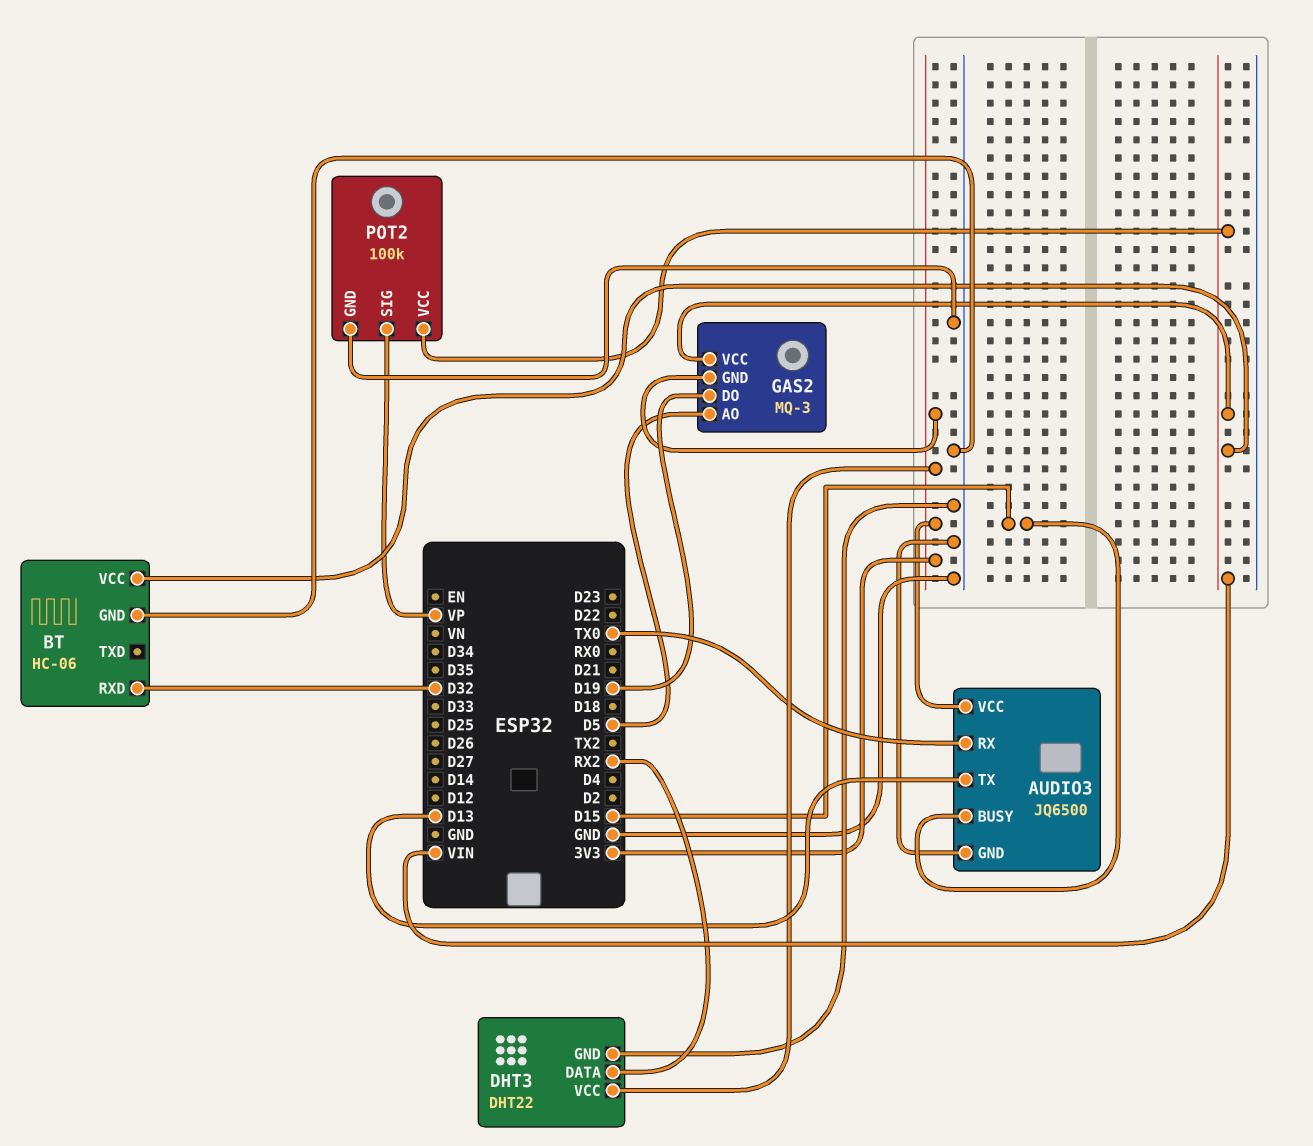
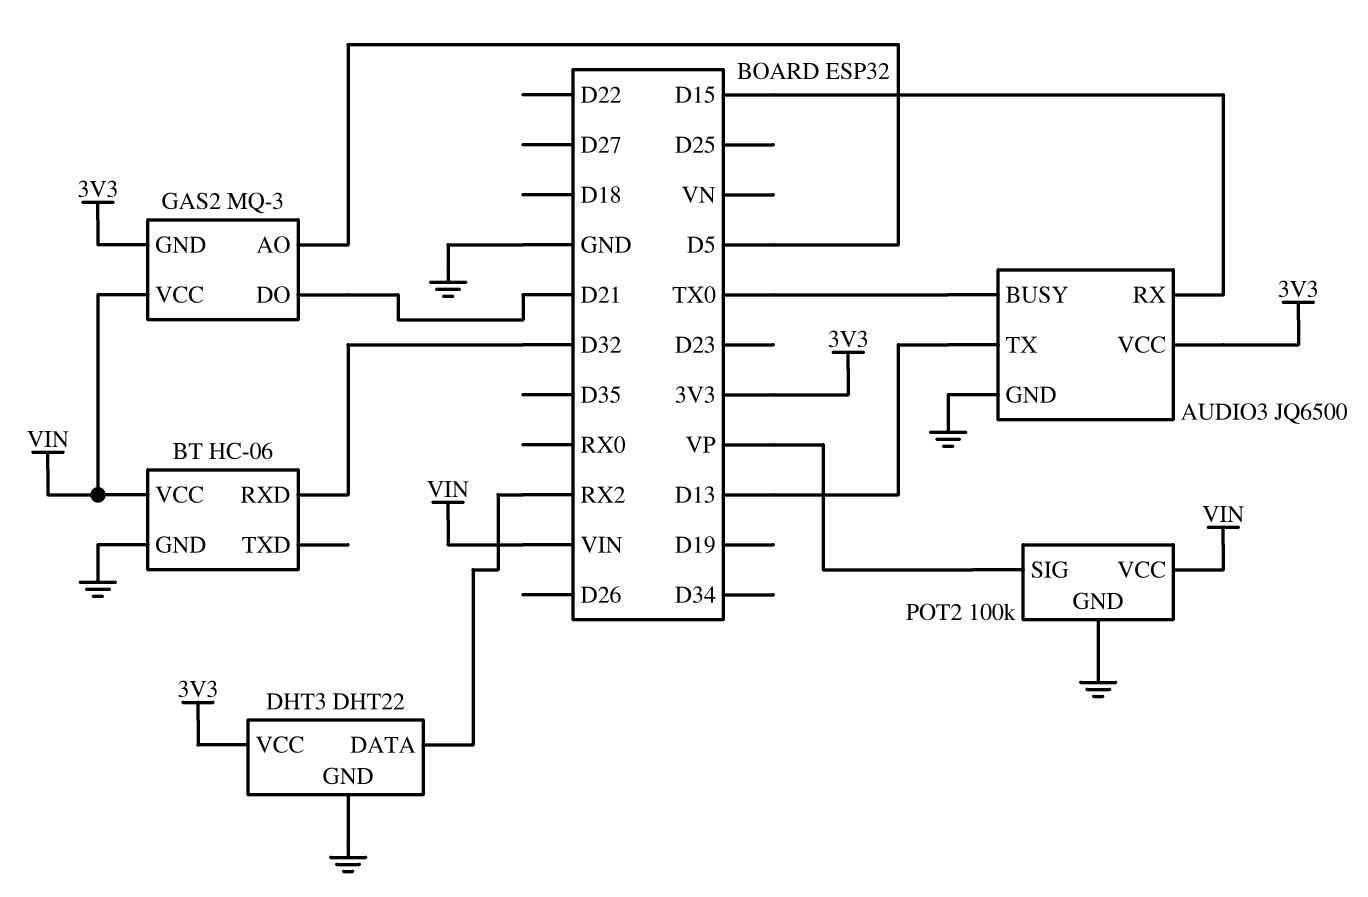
AUDIO3 pin BUSY: D15 -> TX0
AUDIO3 pin RX: TX0 -> D15
GAS2 pin DO: D19 -> D21

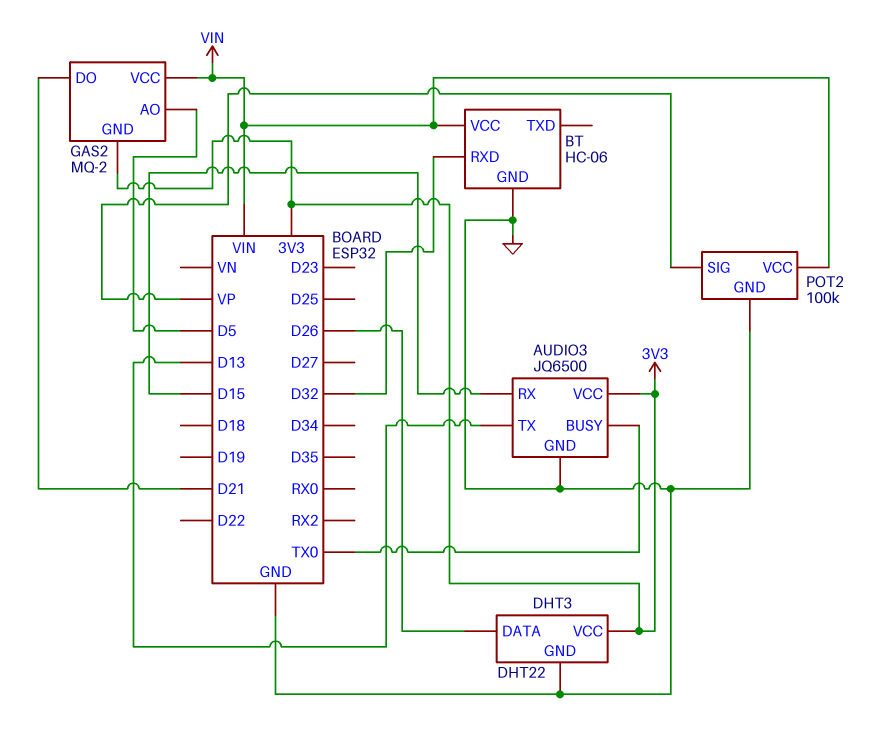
DHT3 pin DATA: RX2 -> D26
GAS2: MQ-3 -> MQ-2

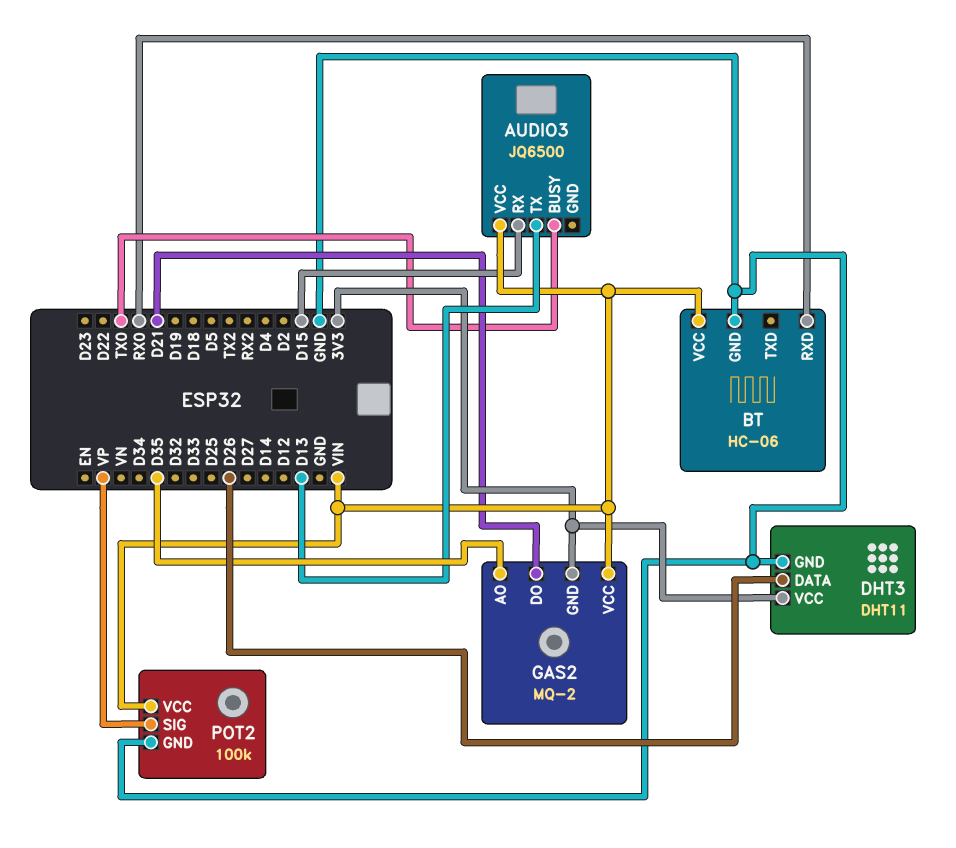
AUDIO3 pin GND: GND -> none
AUDIO3 pin VCC: 3V3 -> VIN
BT pin RXD: D32 -> RX0
DHT3: DHT22 -> DHT11
GAS2 pin AO: D5 -> D35

